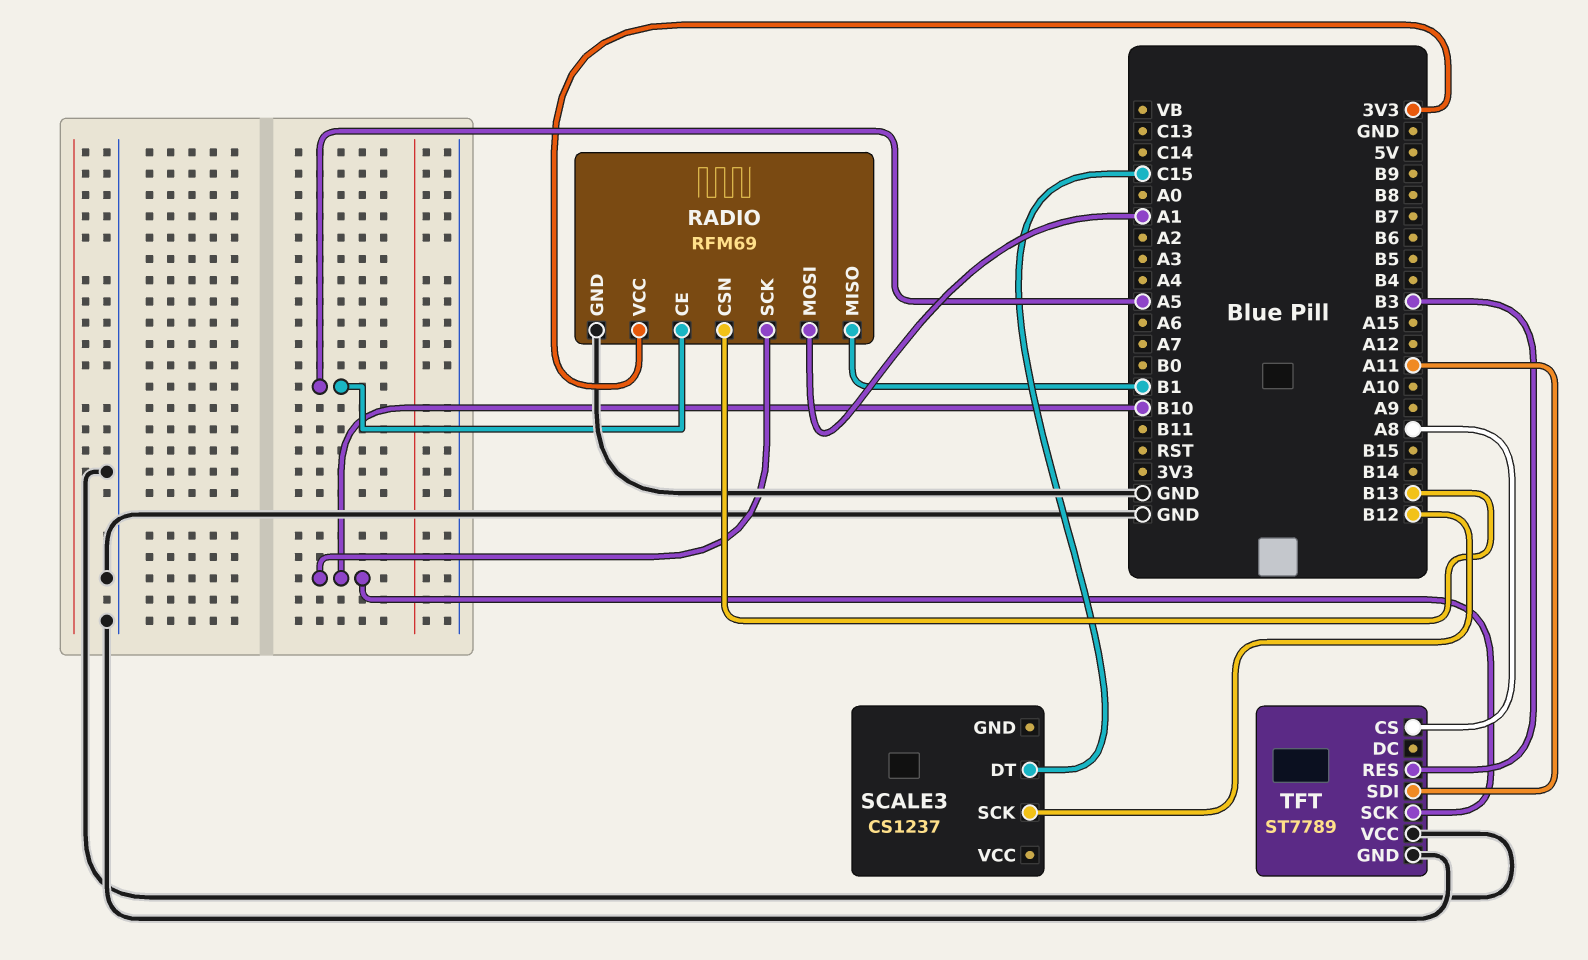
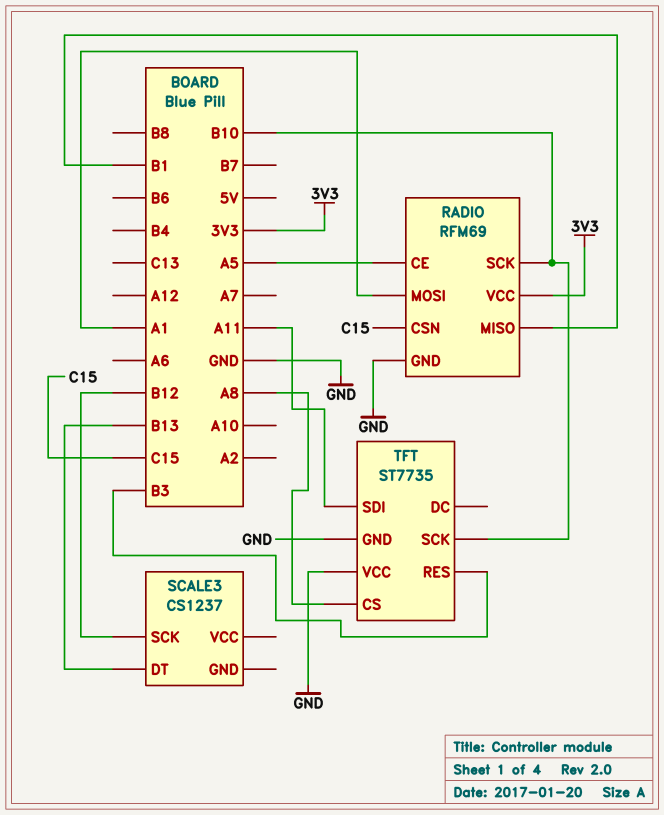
RADIO pin CSN: B13 -> C15
SCALE3 pin DT: C15 -> B13
TFT: ST7789 -> ST7735

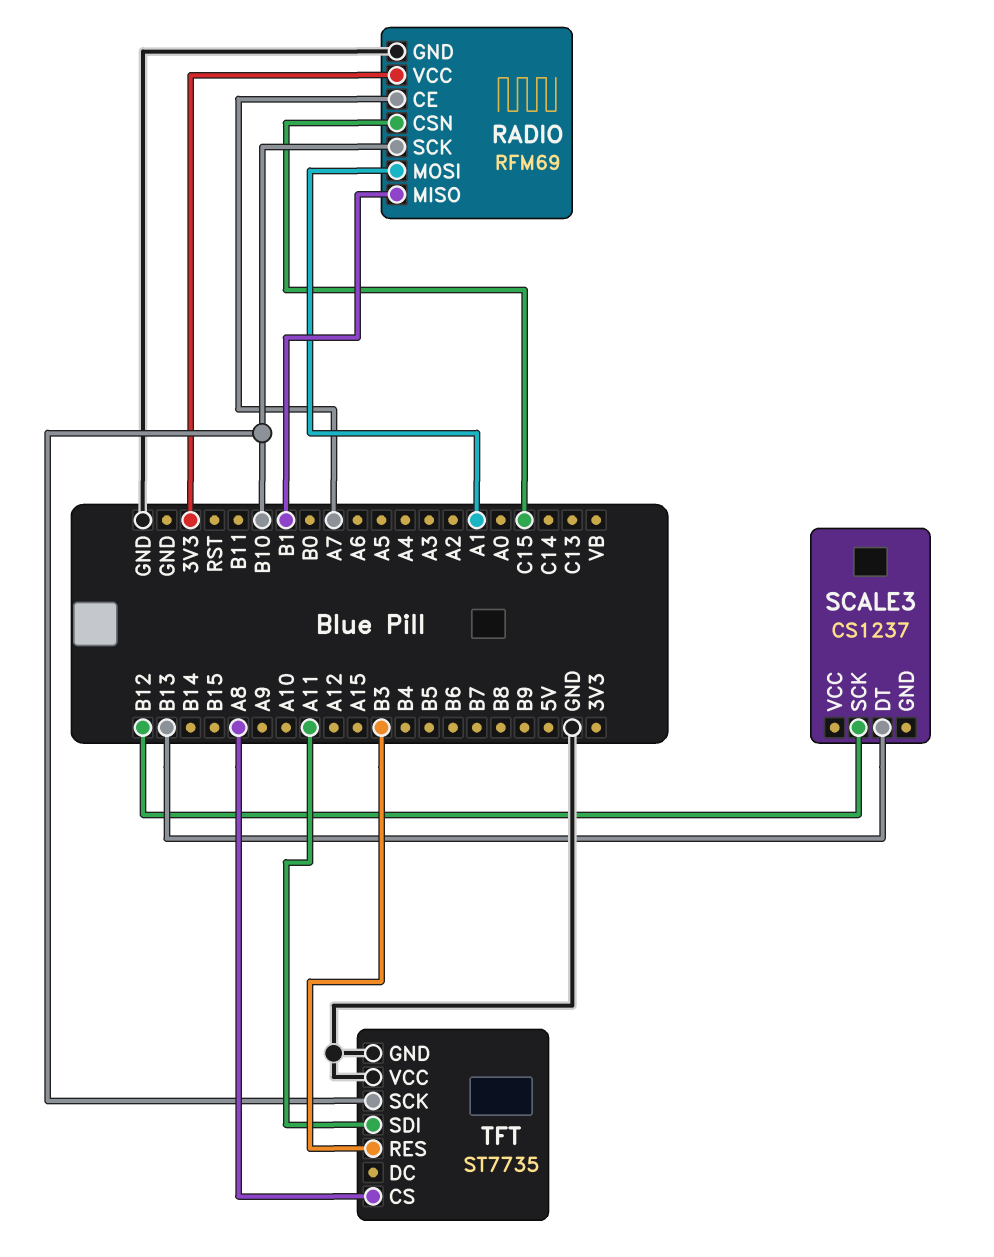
RADIO pin CE: A5 -> A7

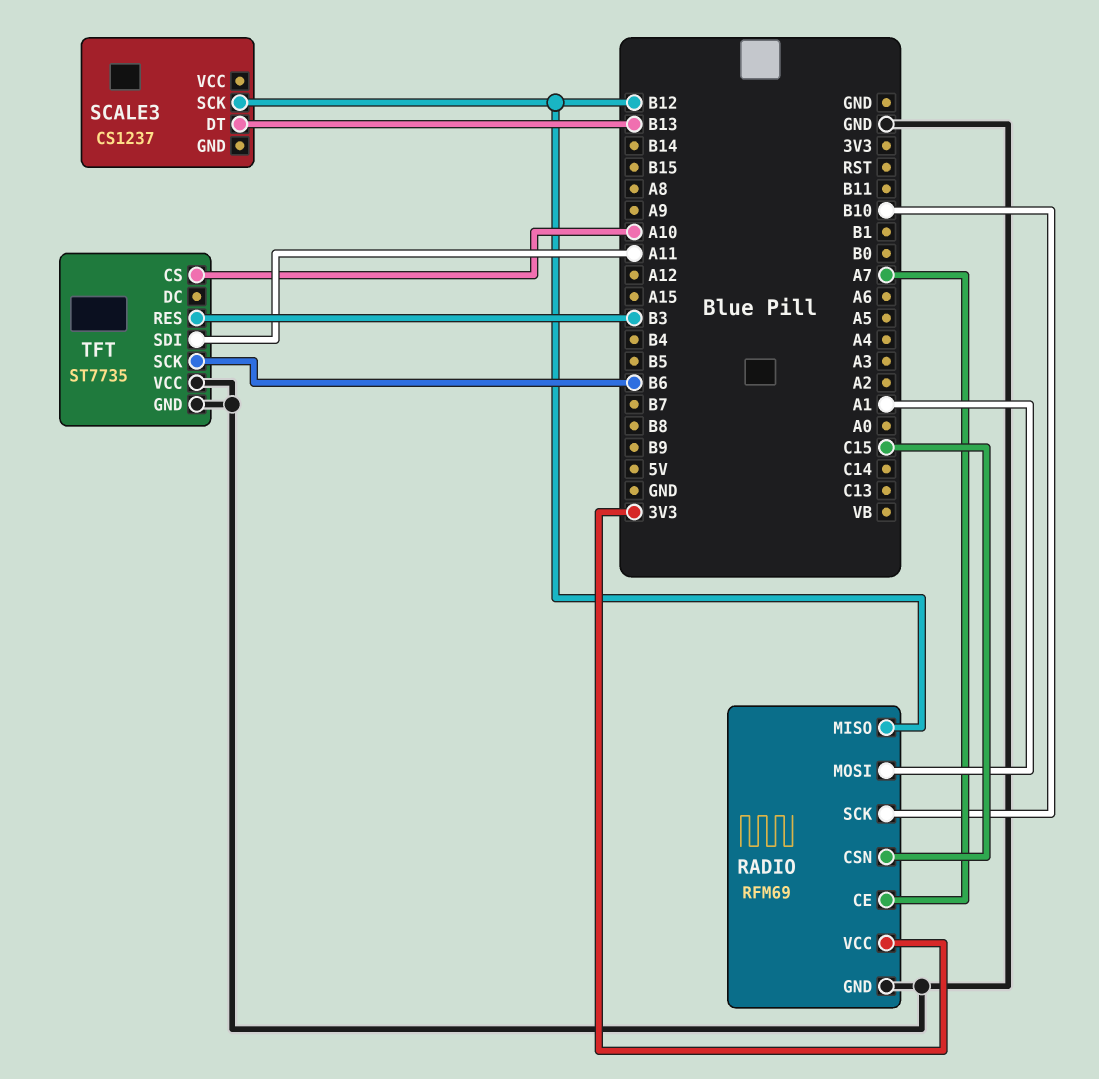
RADIO pin MISO: B1 -> B12
TFT pin CS: A8 -> A10
TFT pin SCK: B10 -> B6

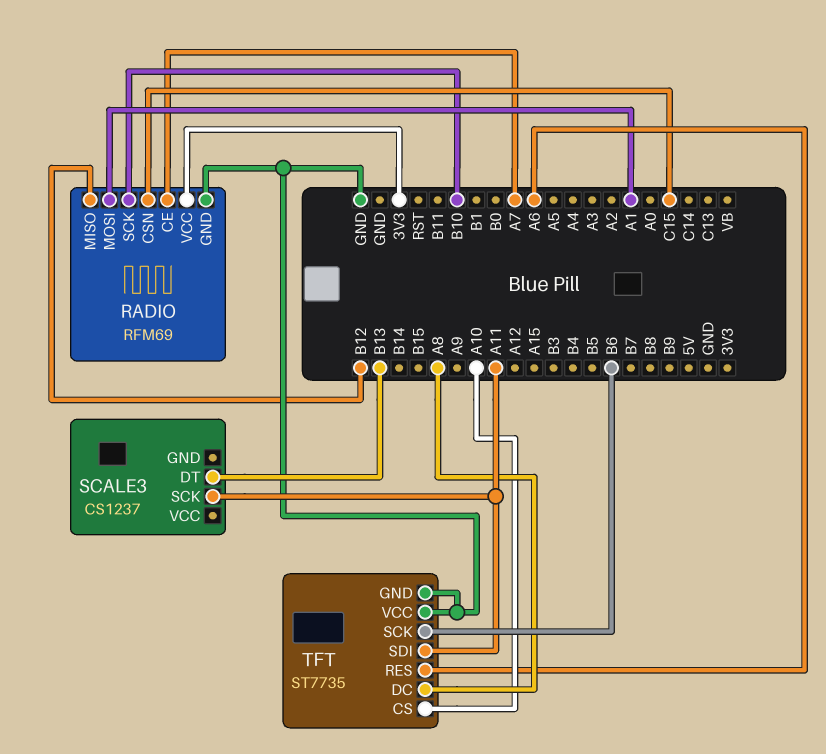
SCALE3 pin SCK: B12 -> A11
TFT pin DC: none -> A8
TFT pin RES: B3 -> A6

